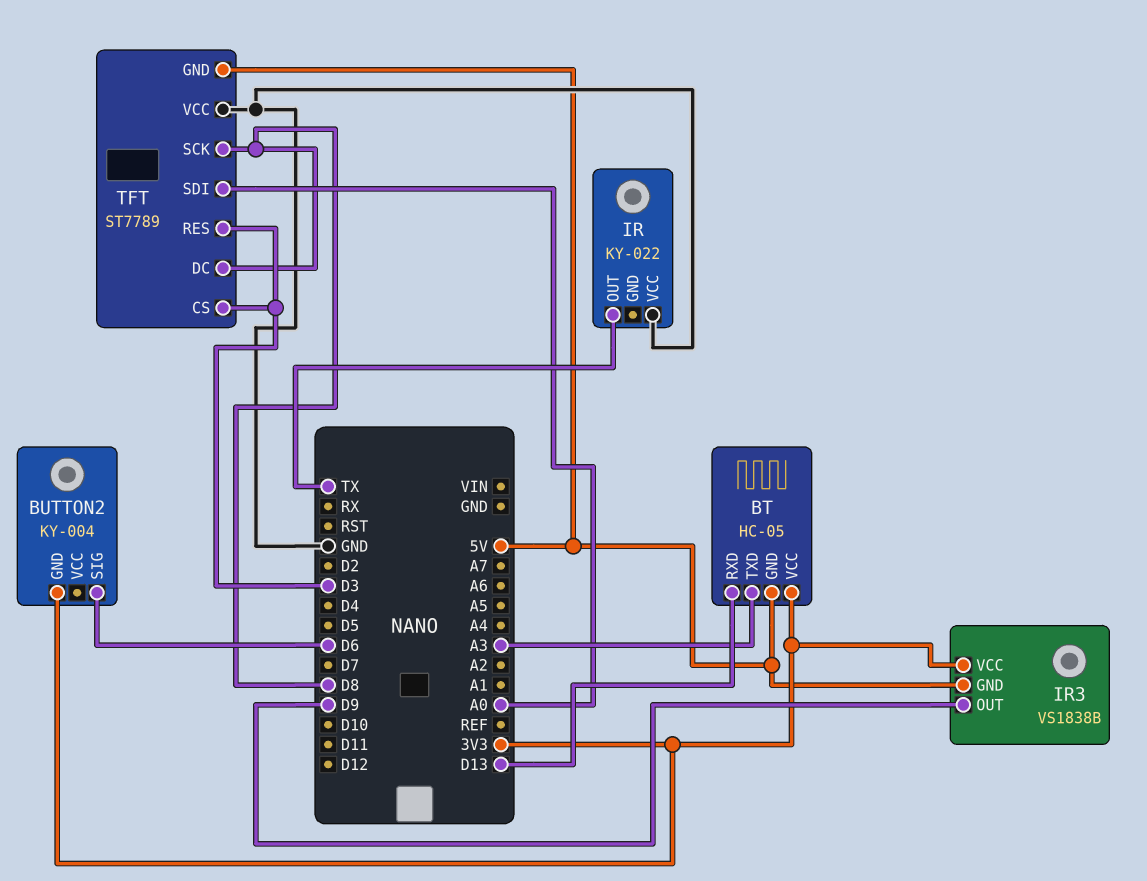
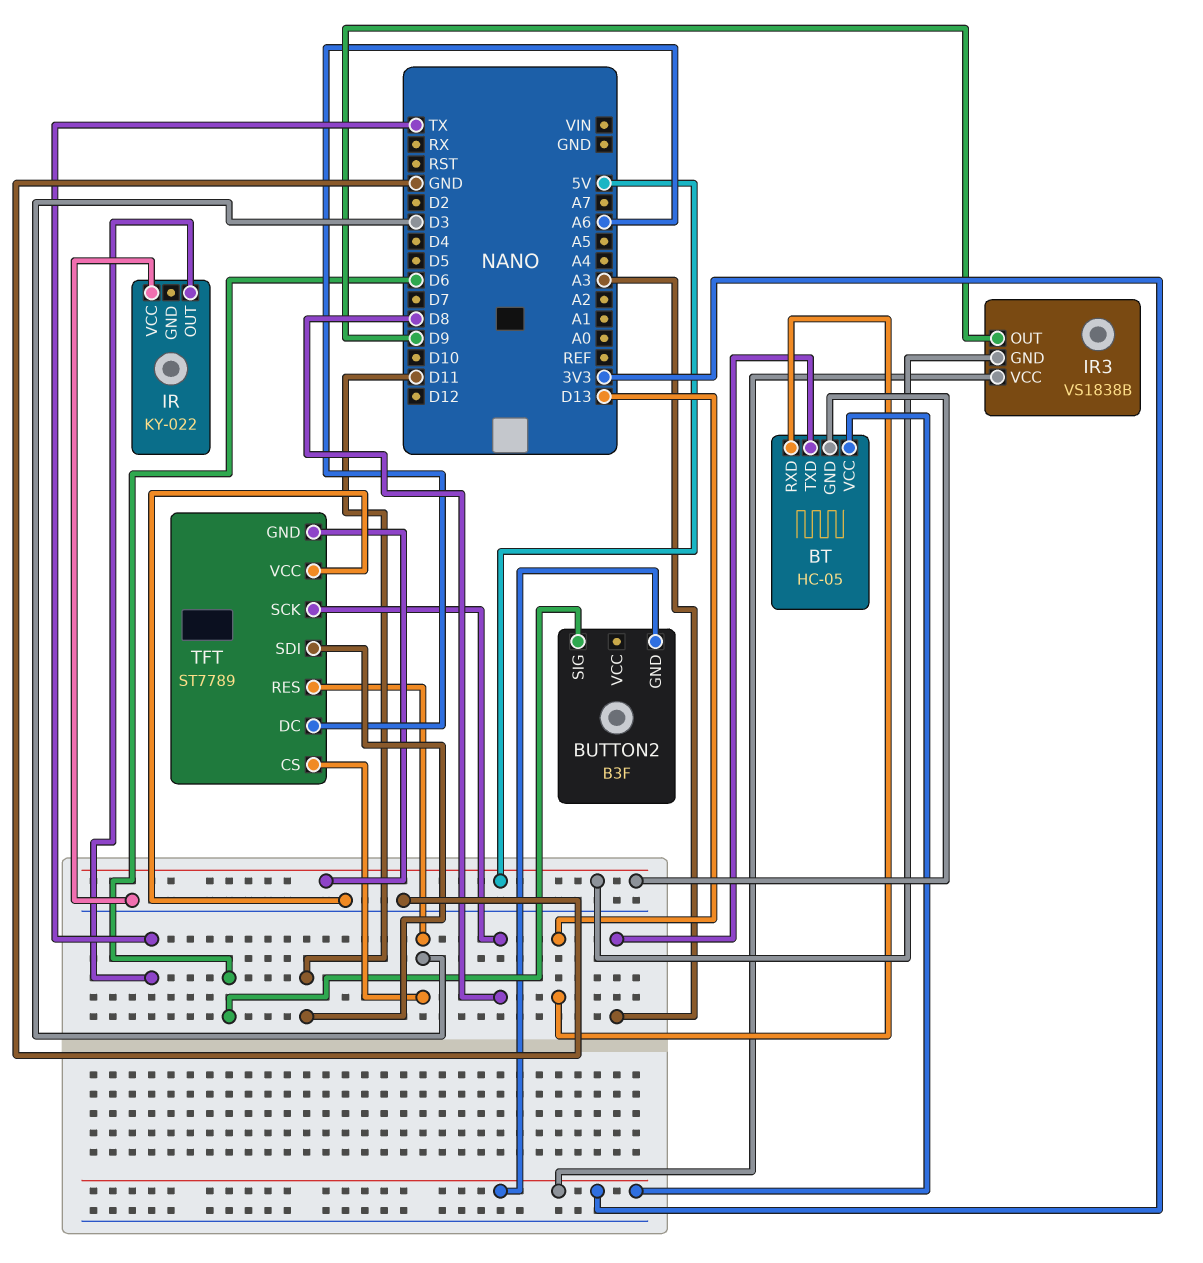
BUTTON2: KY-004 -> B3F
TFT pin DC: D8 -> A6
TFT pin SDI: A0 -> D11

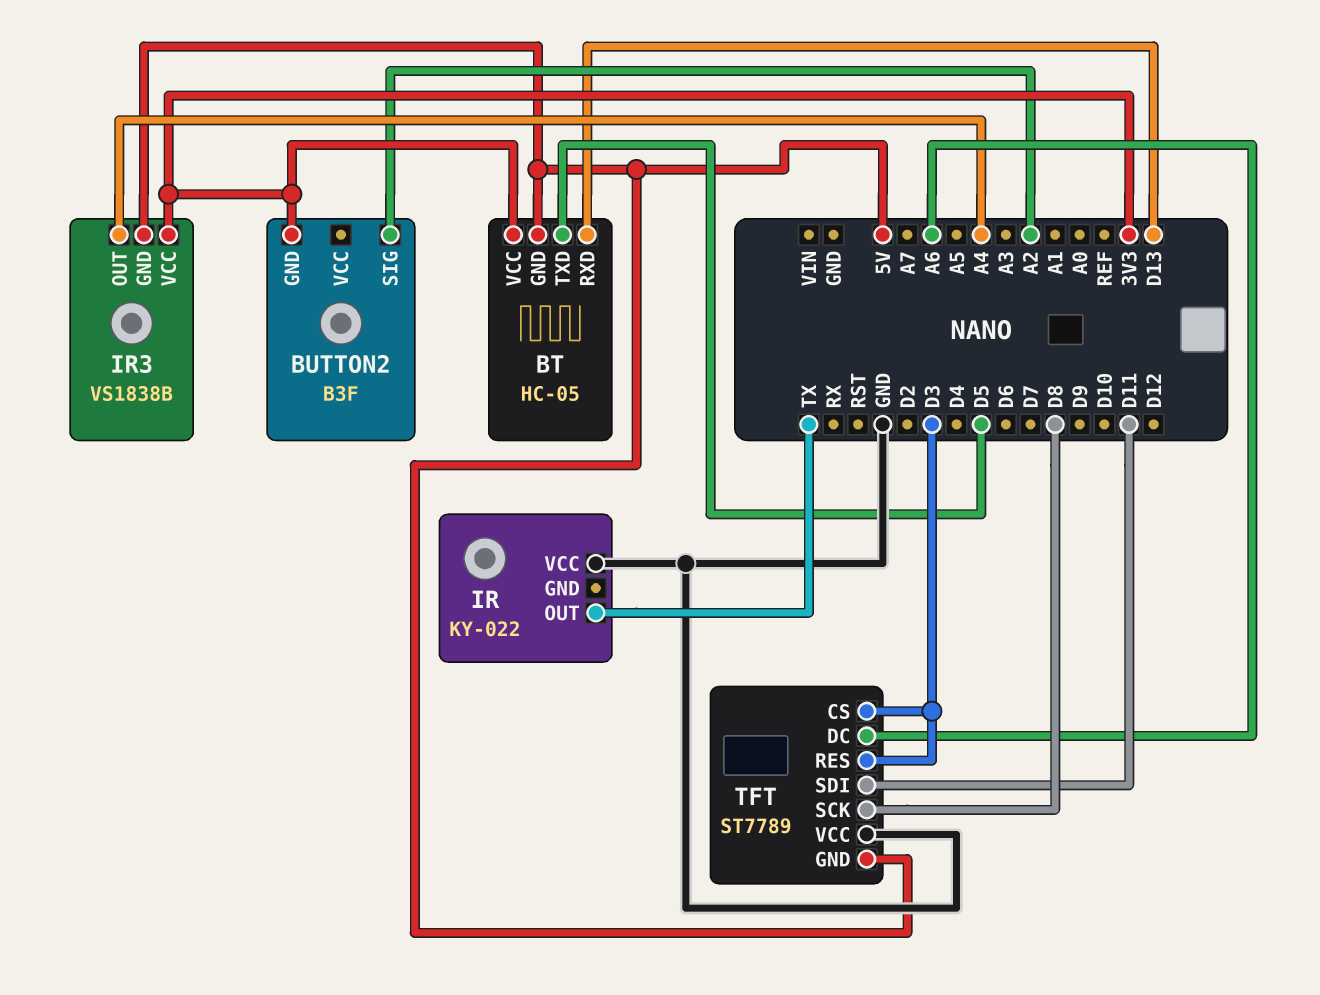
BT pin TXD: A3 -> D5
BUTTON2 pin SIG: D6 -> A2
IR3 pin OUT: D9 -> A4

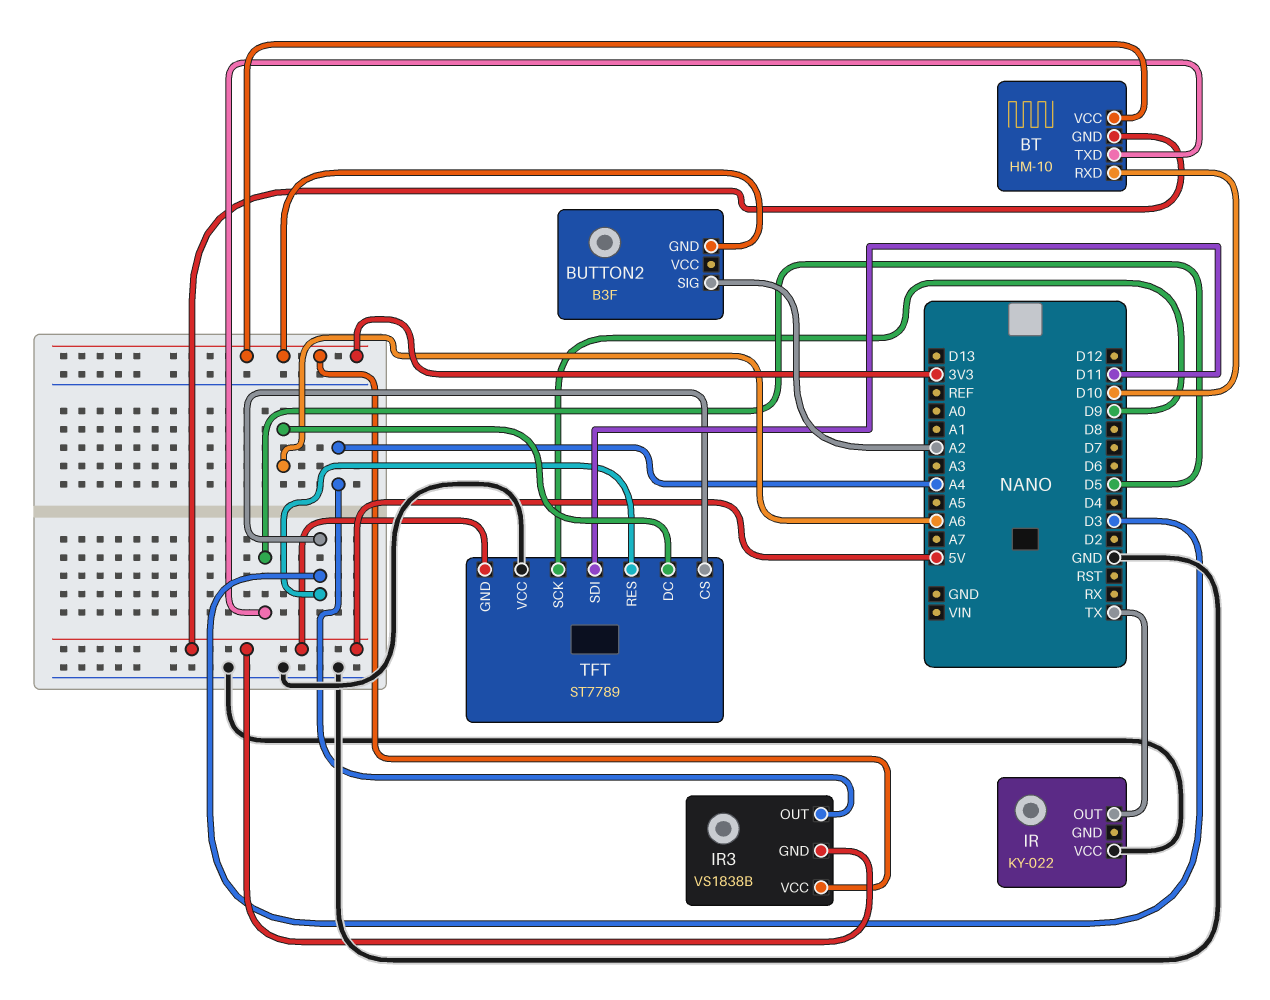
BT: HC-05 -> HM-10
BT pin RXD: D13 -> D10
TFT pin SCK: D8 -> D9

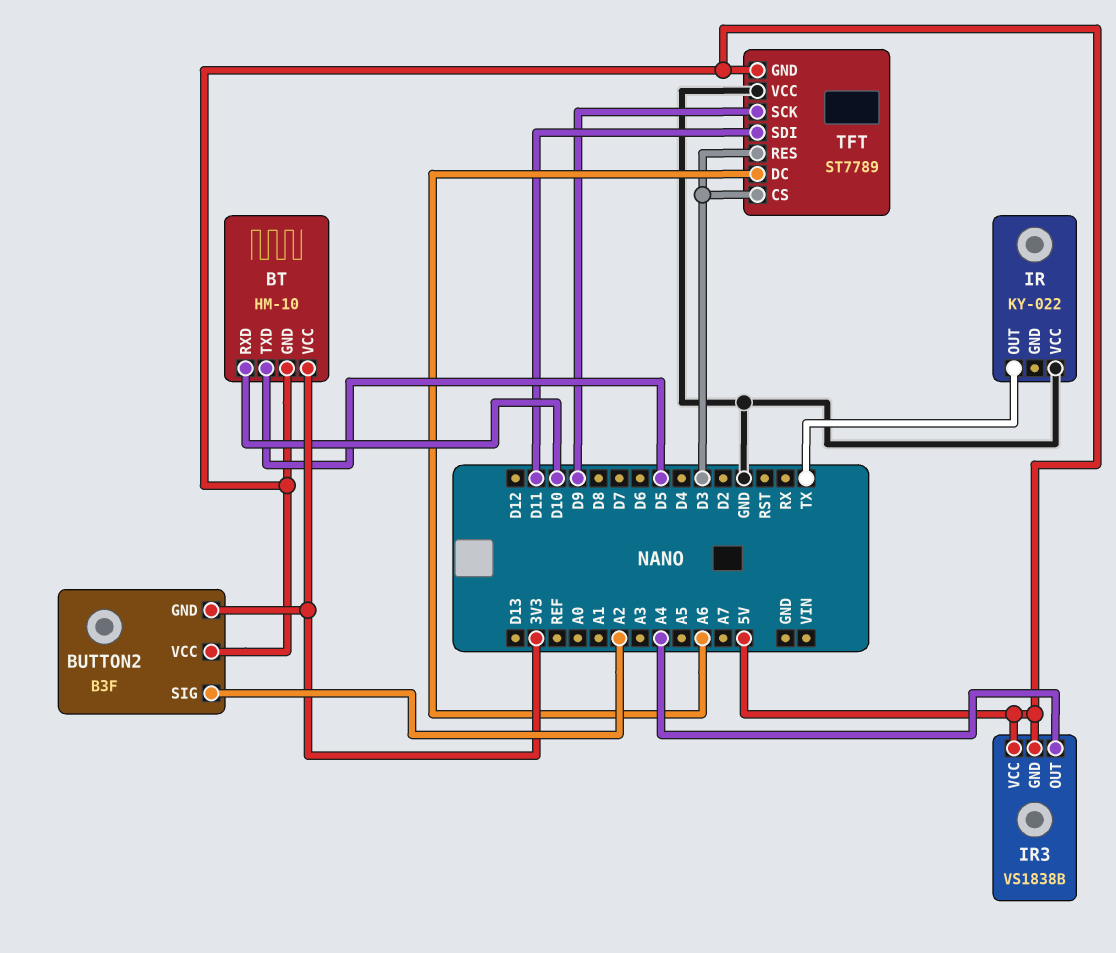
BUTTON2 pin VCC: none -> 5V
IR3 pin VCC: 3V3 -> 5V

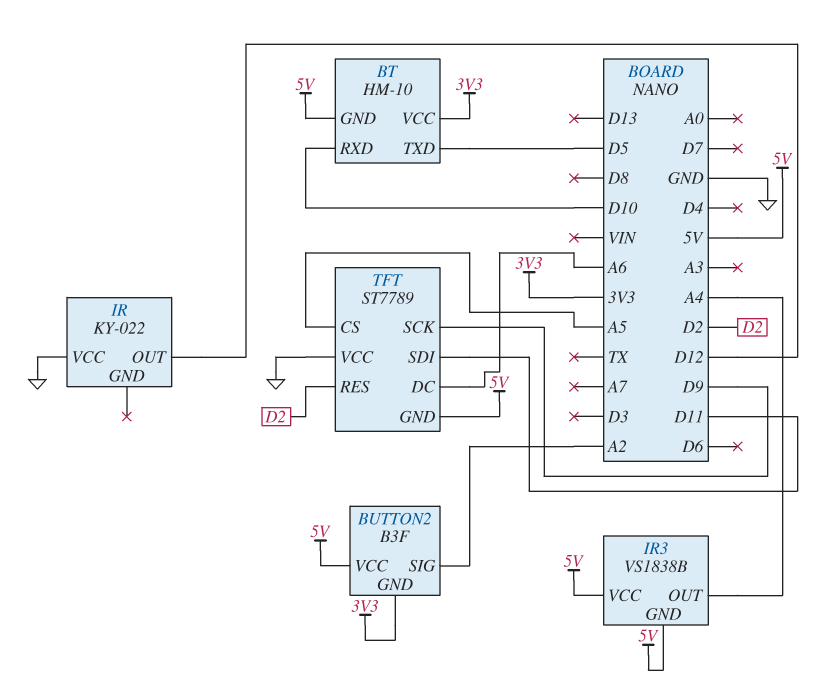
IR pin OUT: TX -> D12
TFT pin CS: D3 -> A5
TFT pin RES: D3 -> D2

